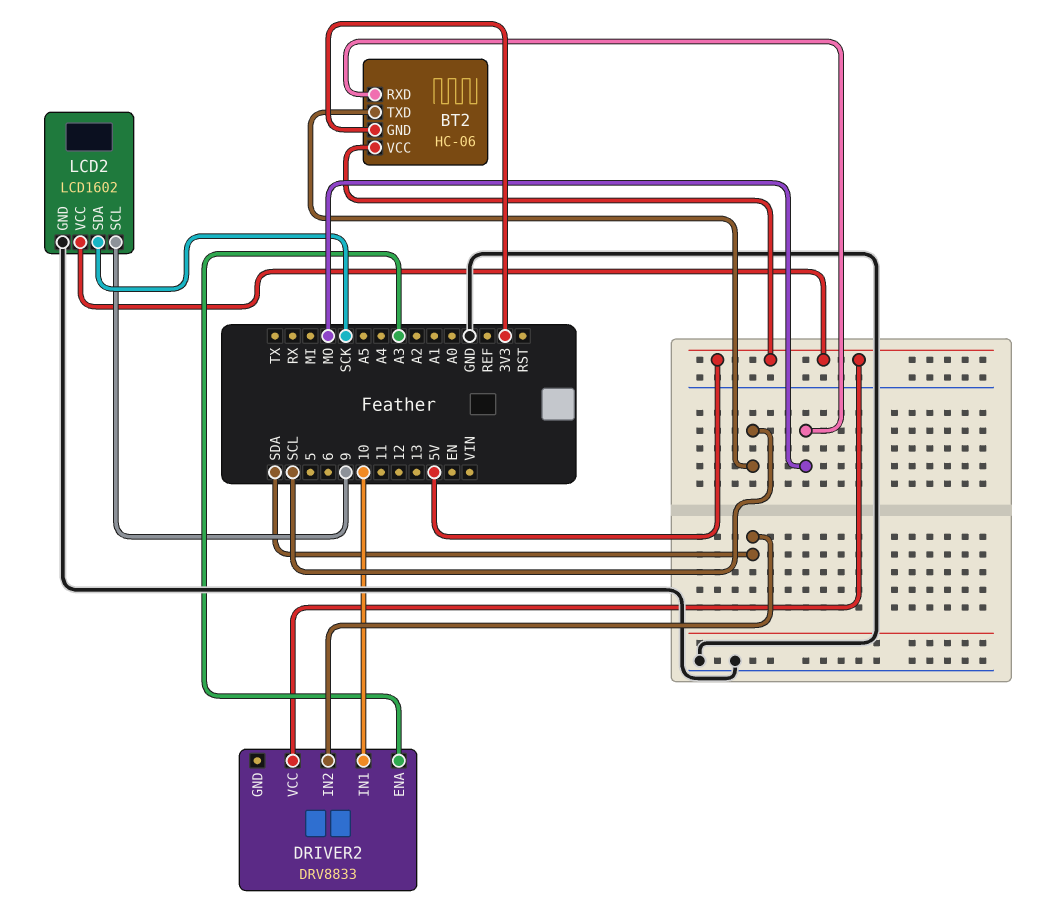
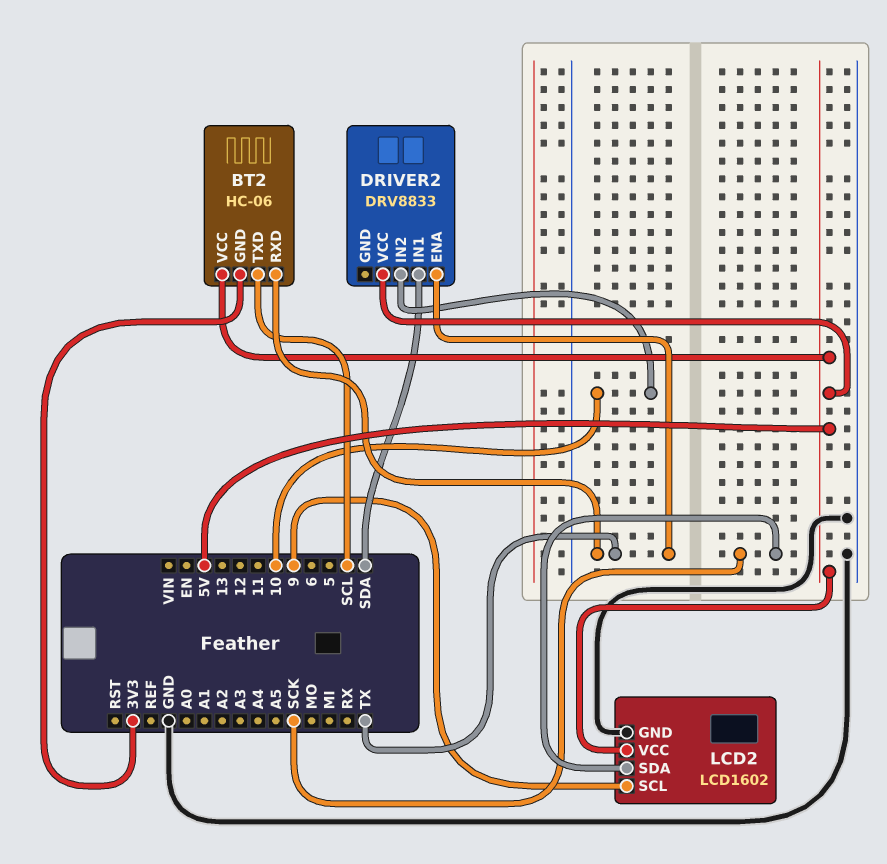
BT2 pin RXD: MO -> TX
DRIVER2 pin ENA: A3 -> TX
DRIVER2 pin IN1: 10 -> SDA
DRIVER2 pin IN2: SDA -> 10

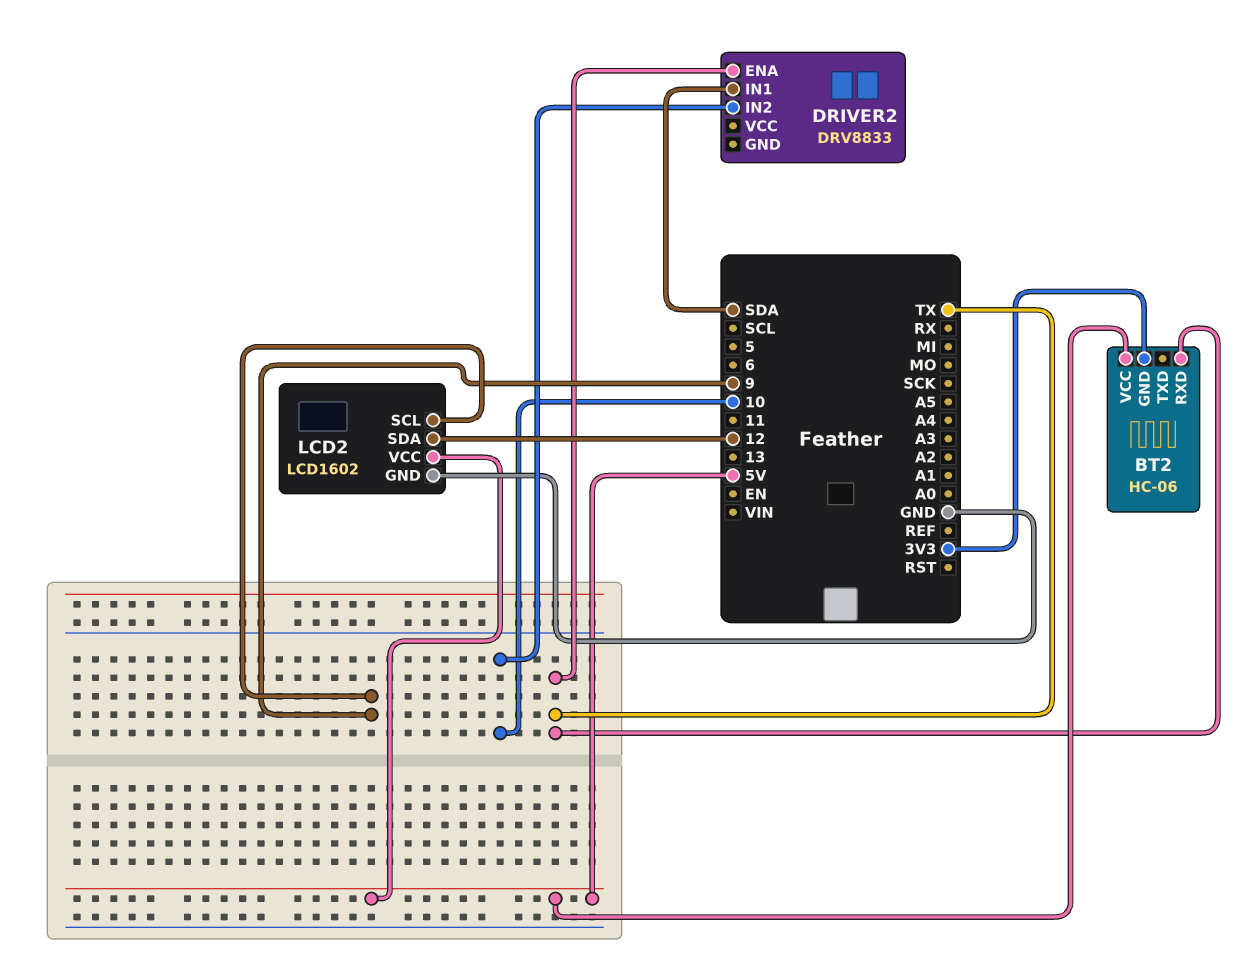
BT2 pin TXD: SCL -> none
DRIVER2 pin VCC: 5V -> none
LCD2 pin SDA: SCK -> 12

